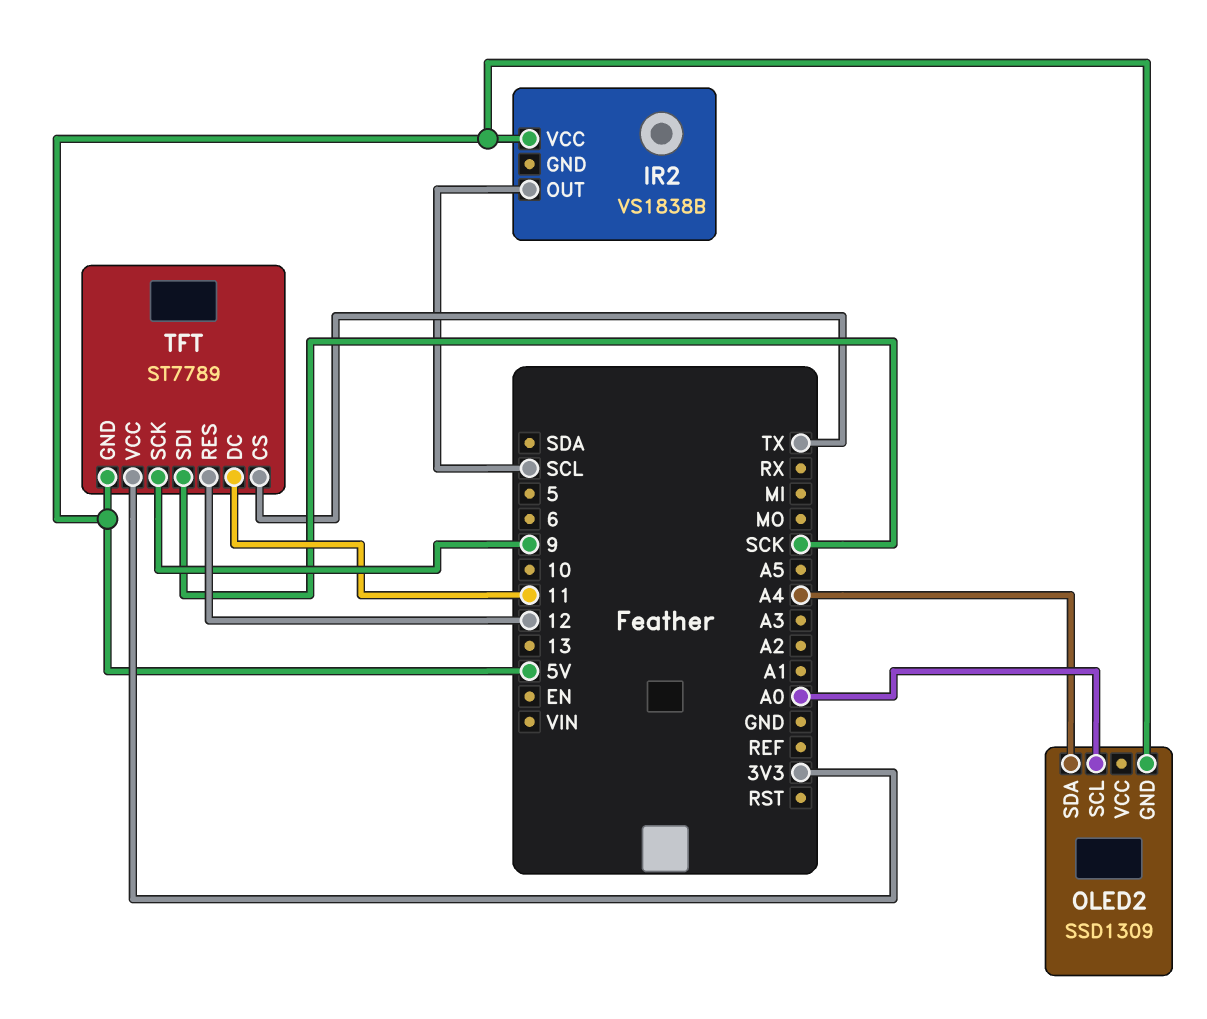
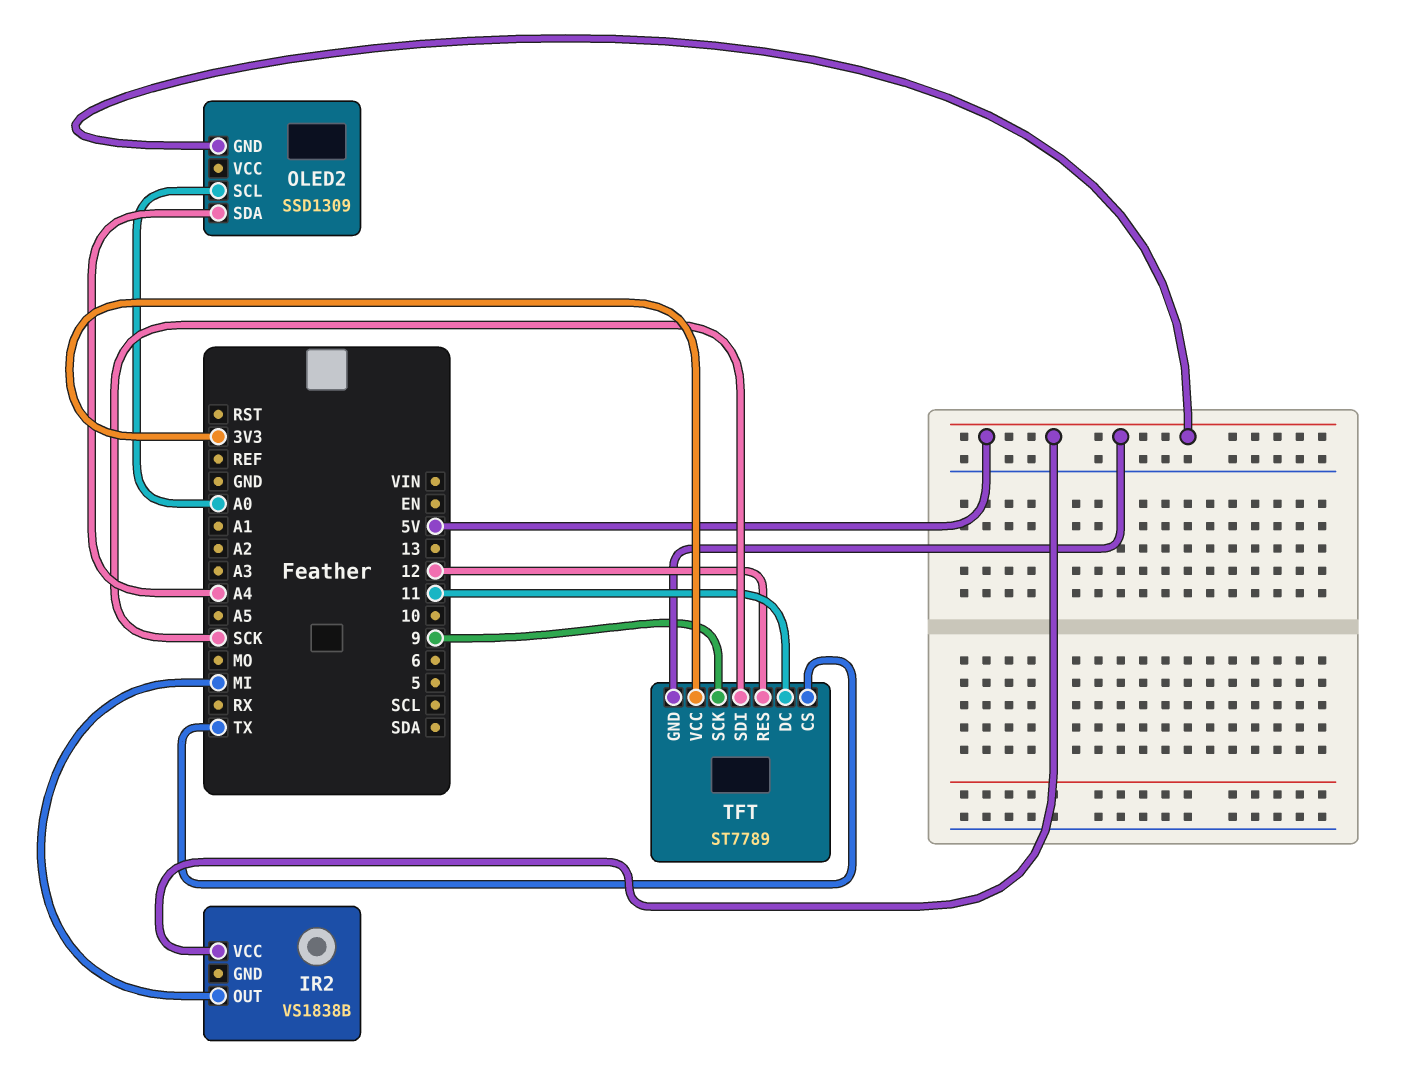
IR2 pin OUT: SCL -> MI

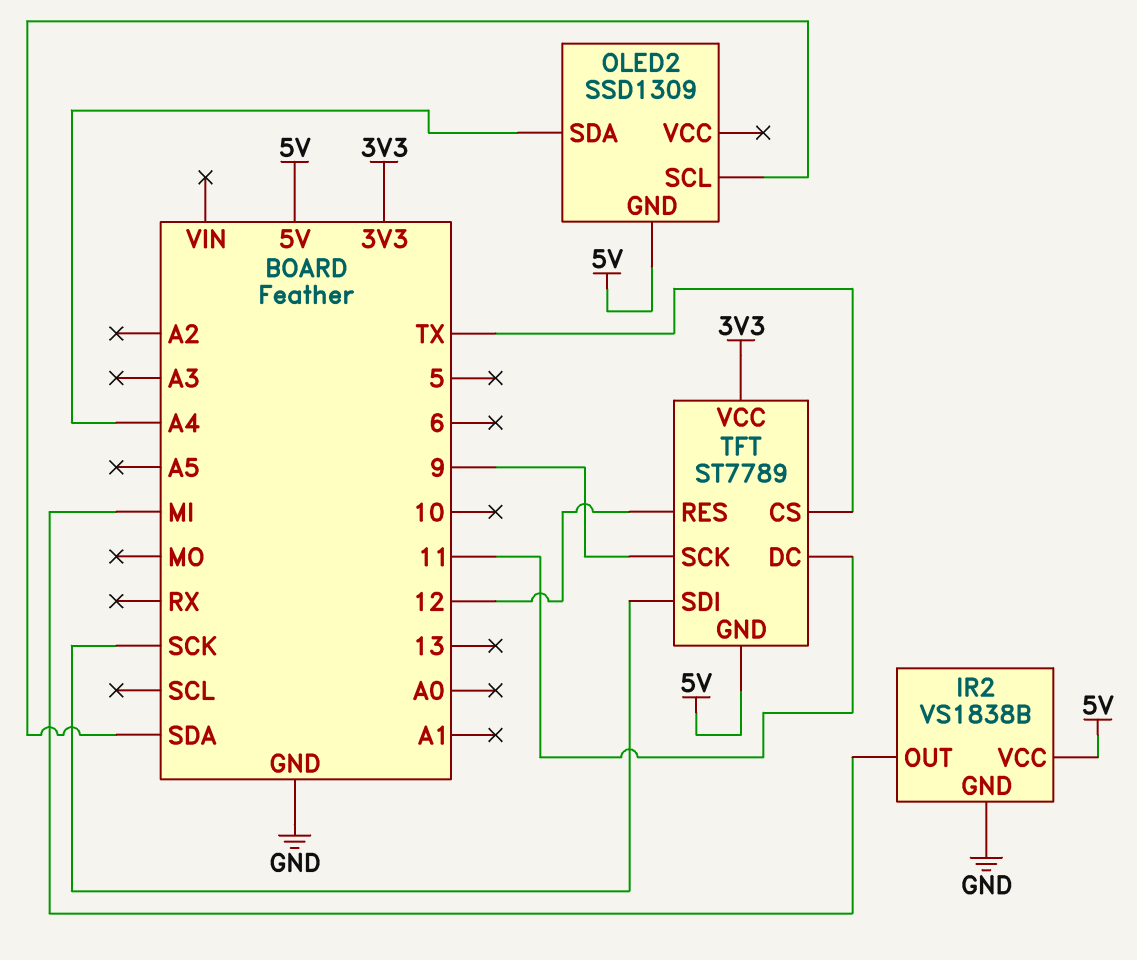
IR2 pin GND: none -> GND
OLED2 pin SCL: A0 -> SDA

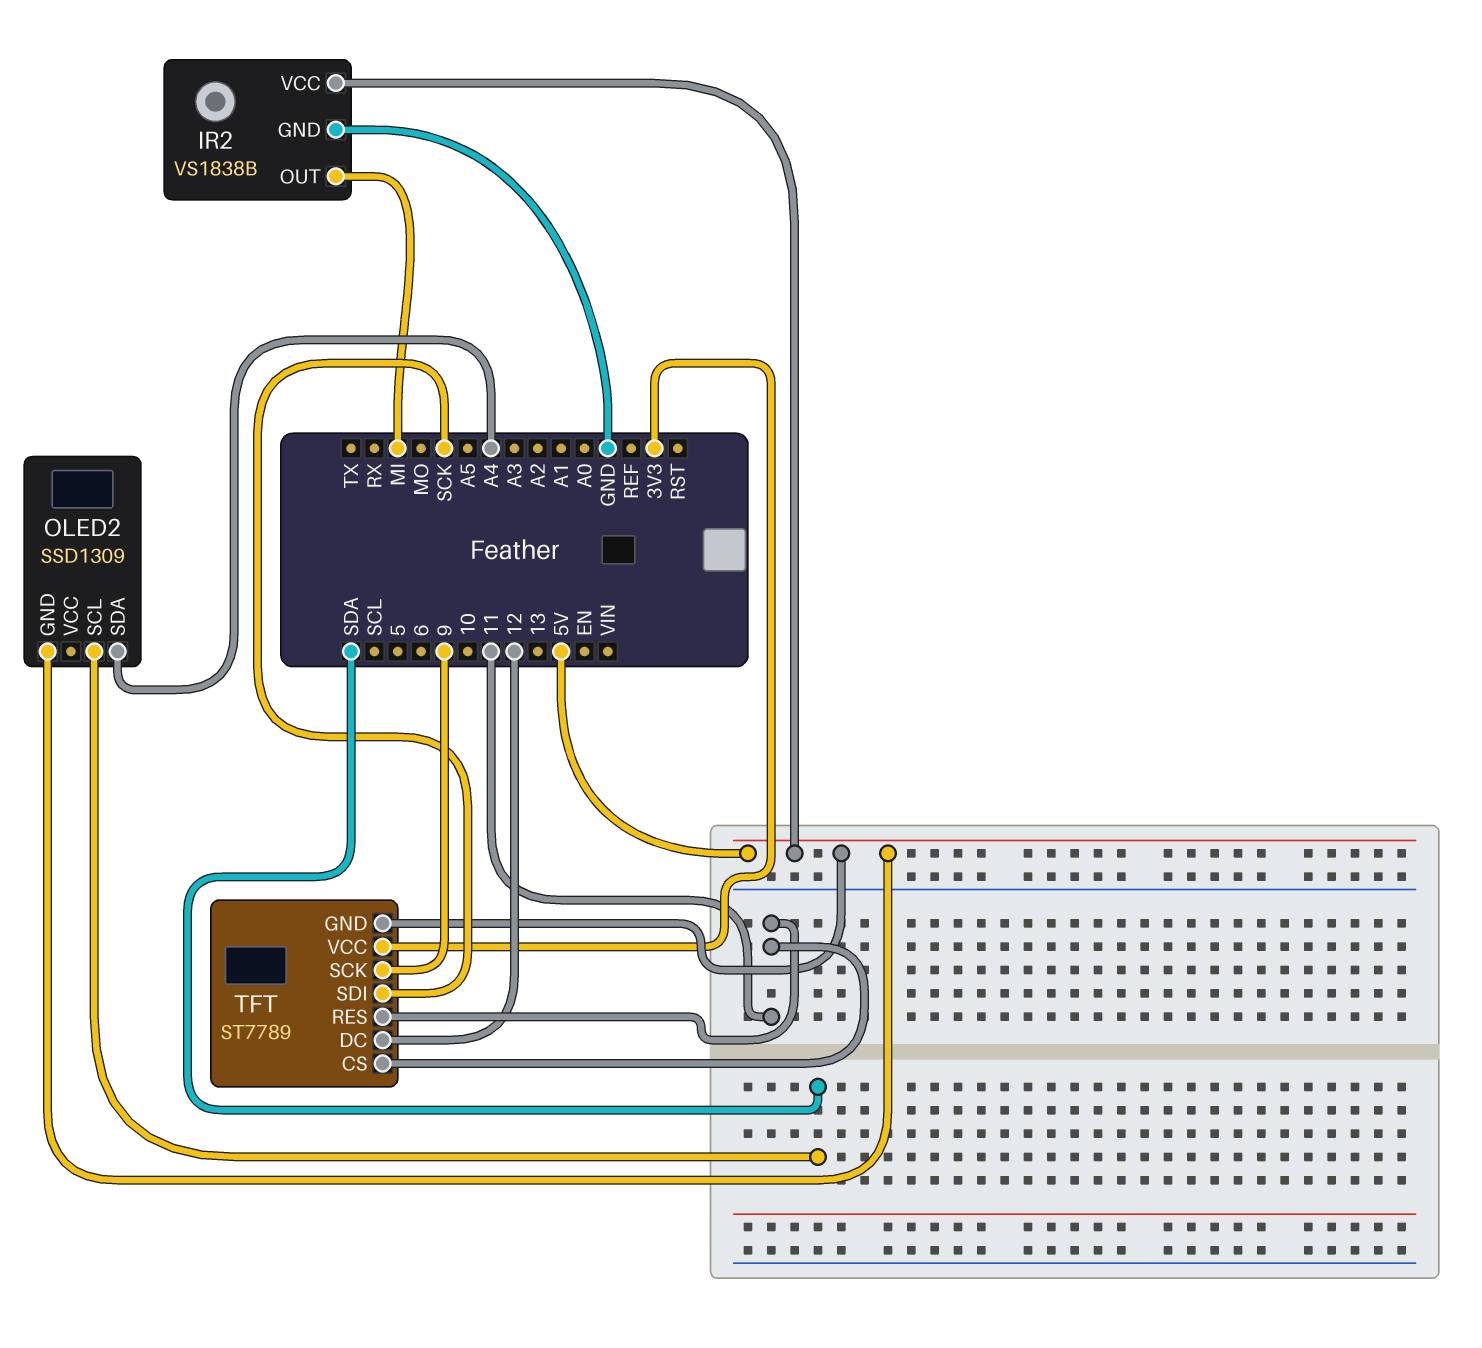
TFT pin CS: TX -> 11
TFT pin DC: 11 -> 12
TFT pin RES: 12 -> 11

